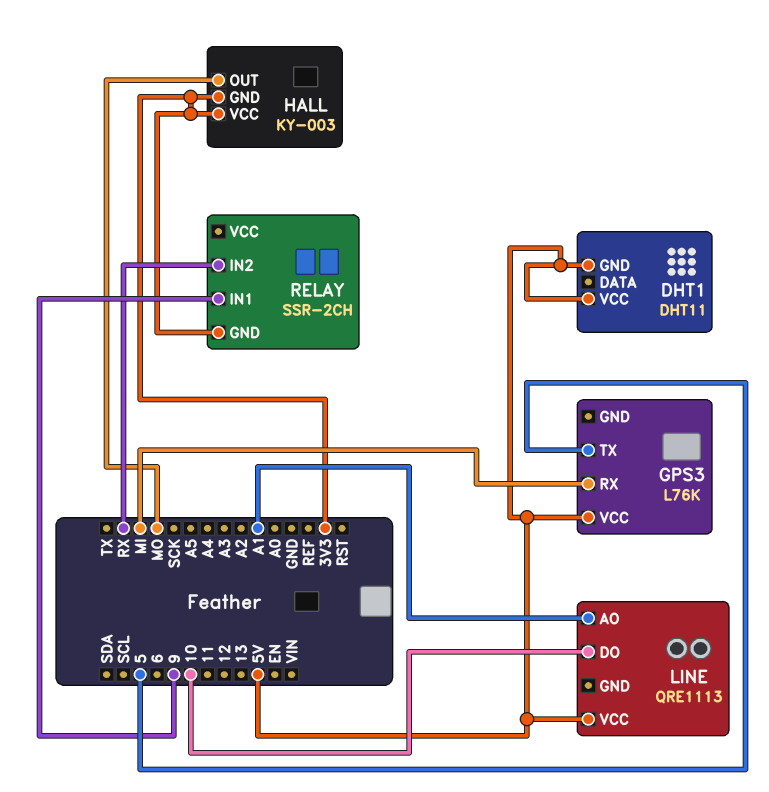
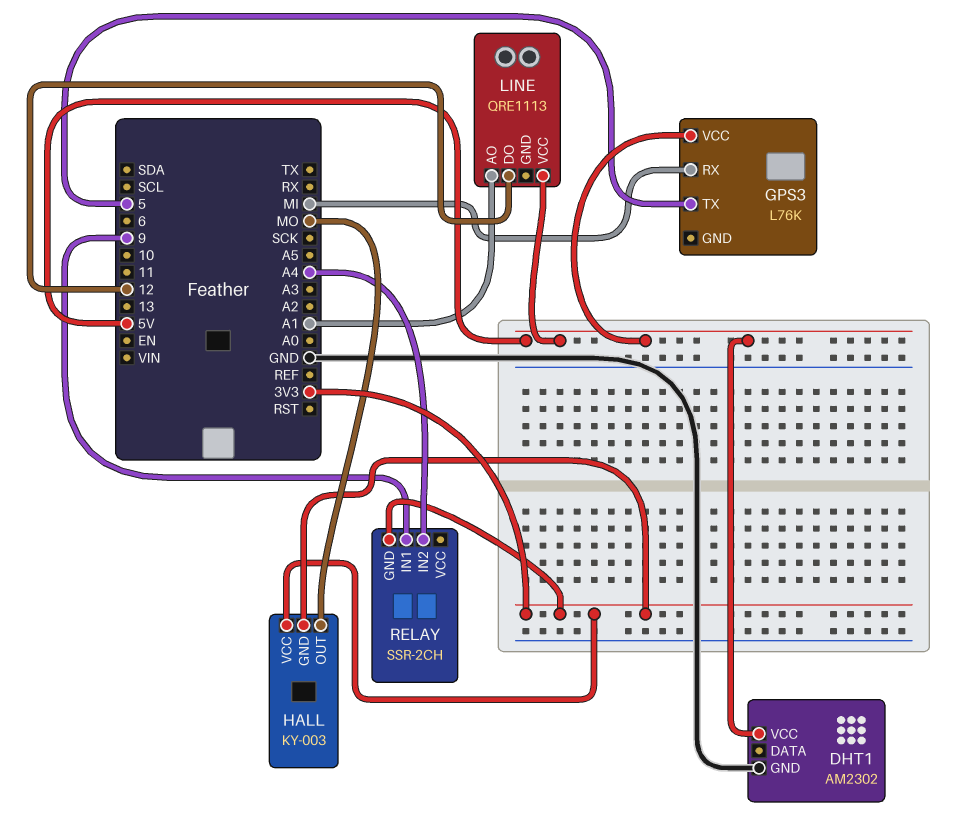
DHT1: DHT11 -> AM2302
DHT1 pin GND: 5V -> GND
LINE pin DO: 10 -> 12
RELAY pin IN2: RX -> A4

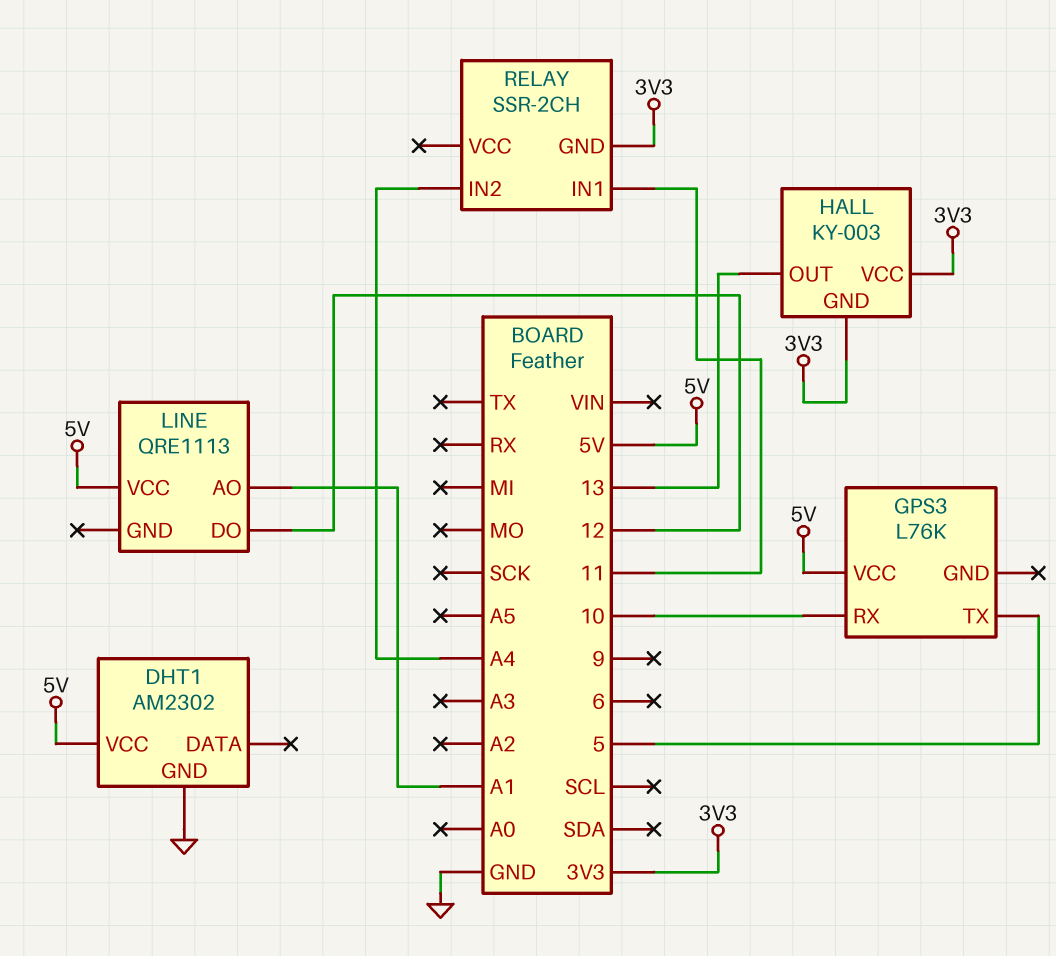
GPS3 pin RX: MI -> 10
HALL pin OUT: MO -> 13
RELAY pin IN1: 9 -> 11

